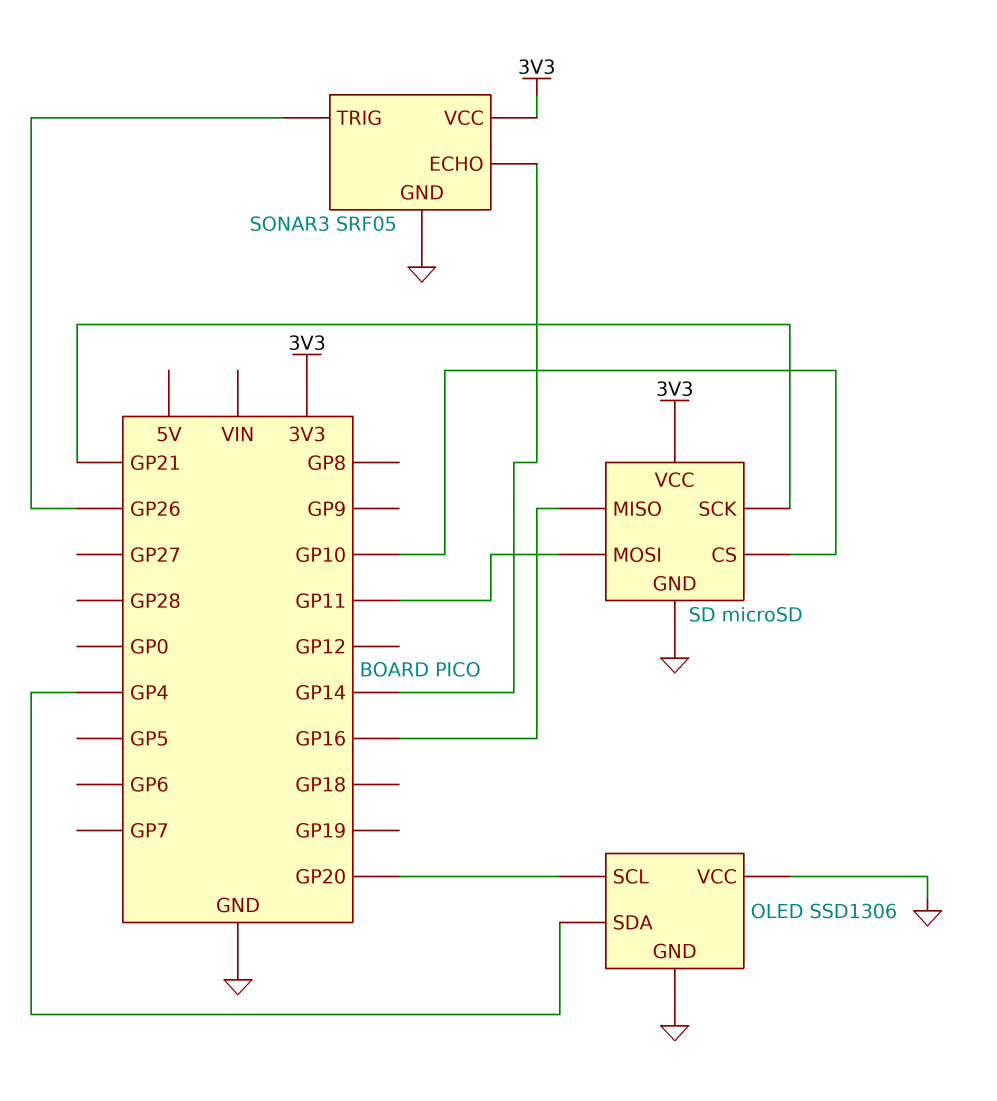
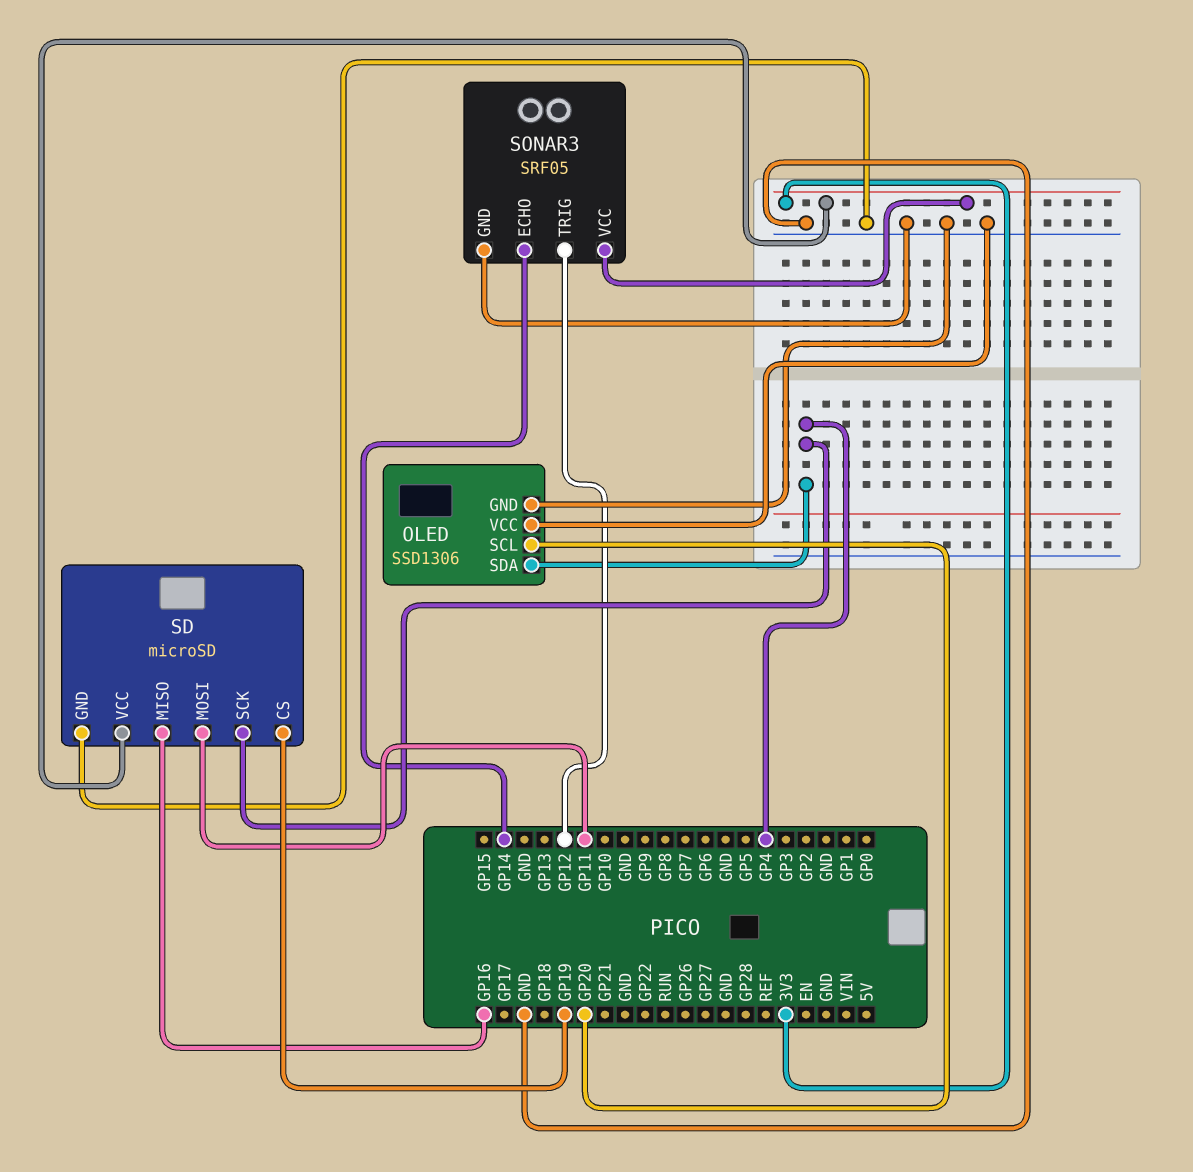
SD pin CS: GP10 -> GP19
SD pin SCK: GP21 -> GP4
SONAR3 pin TRIG: GP26 -> GP12

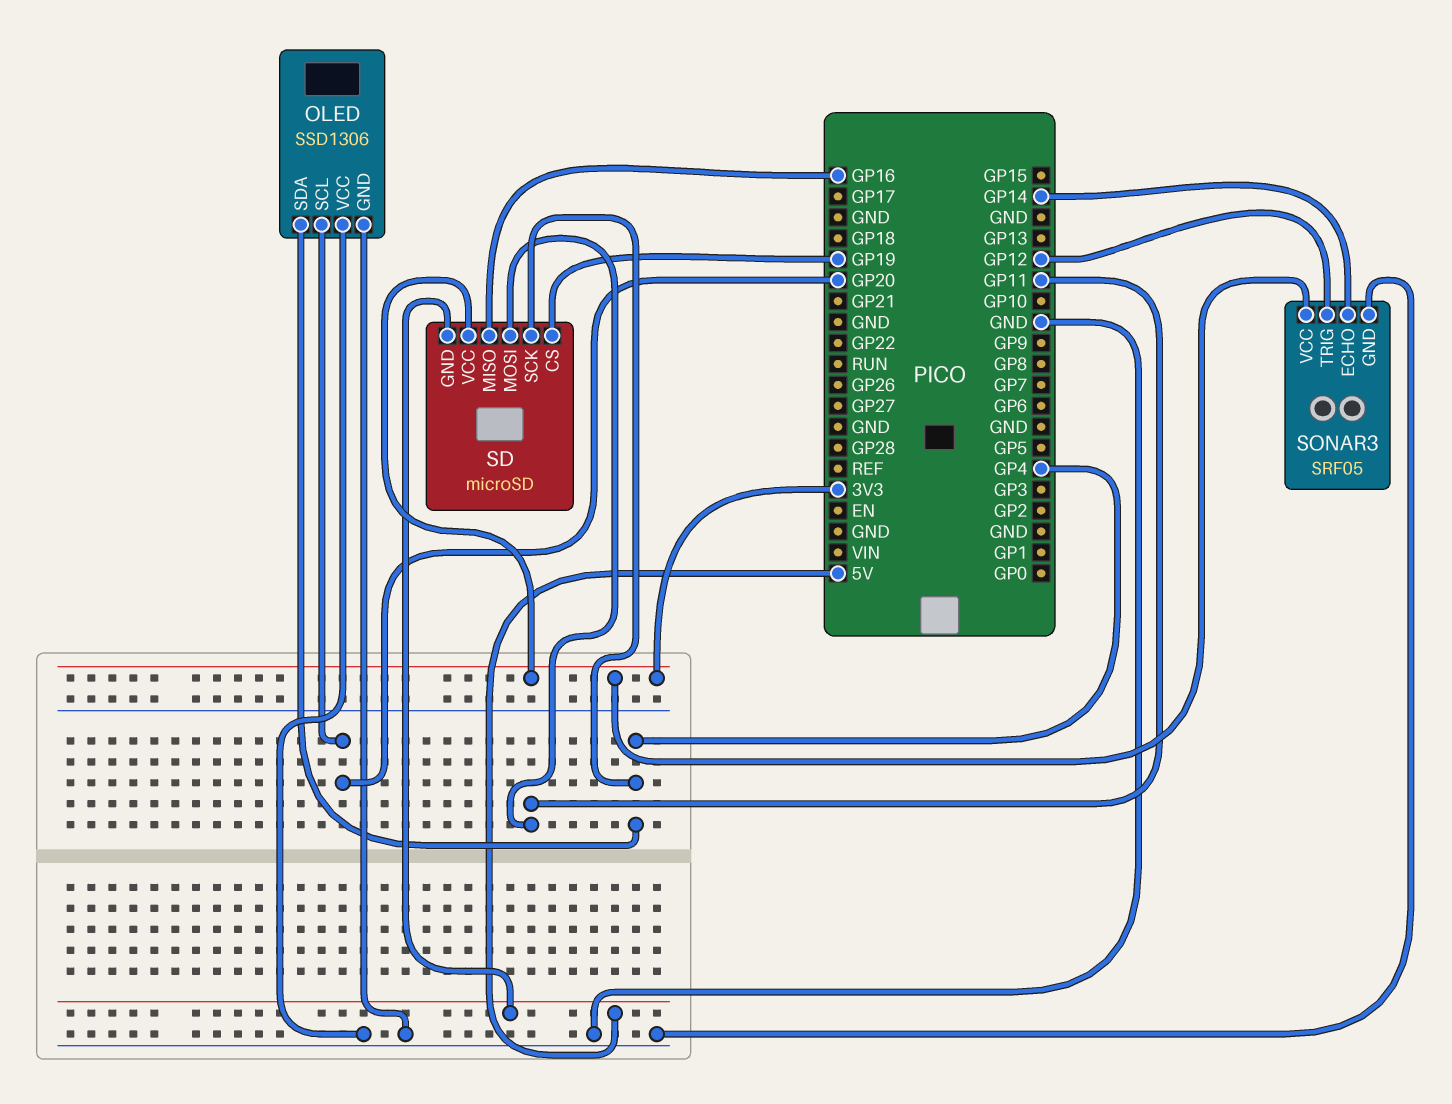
SD pin GND: GND -> 5V

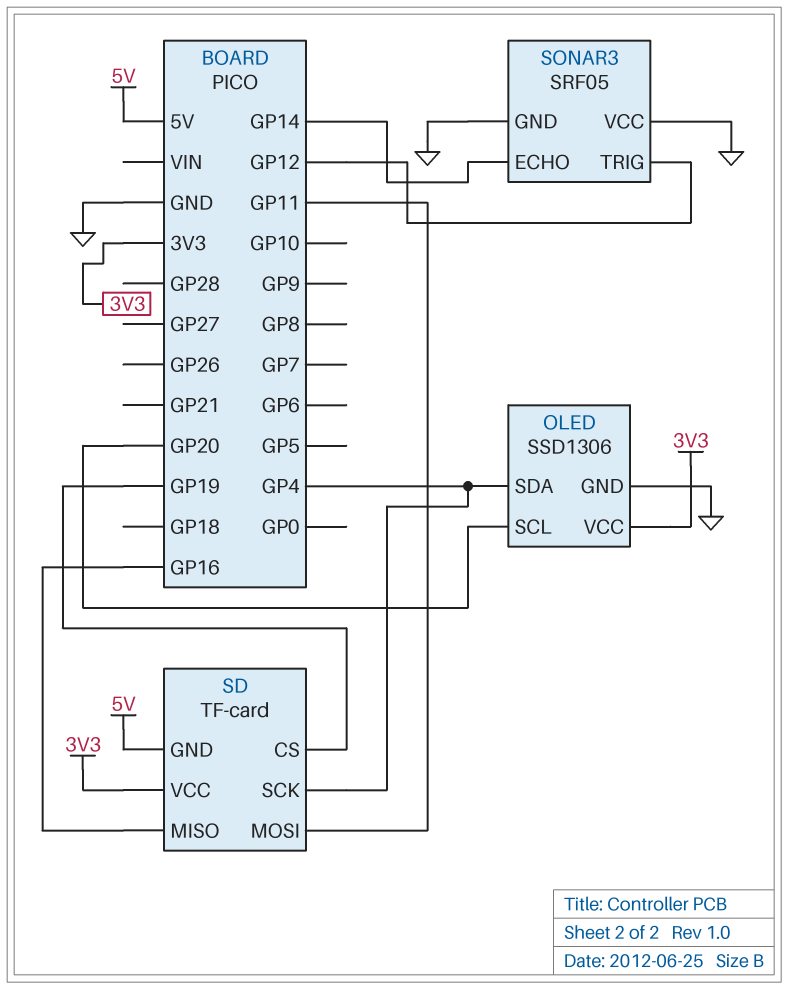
OLED pin VCC: GND -> 3V3
SD: microSD -> TF-card
SONAR3 pin VCC: 3V3 -> GND

